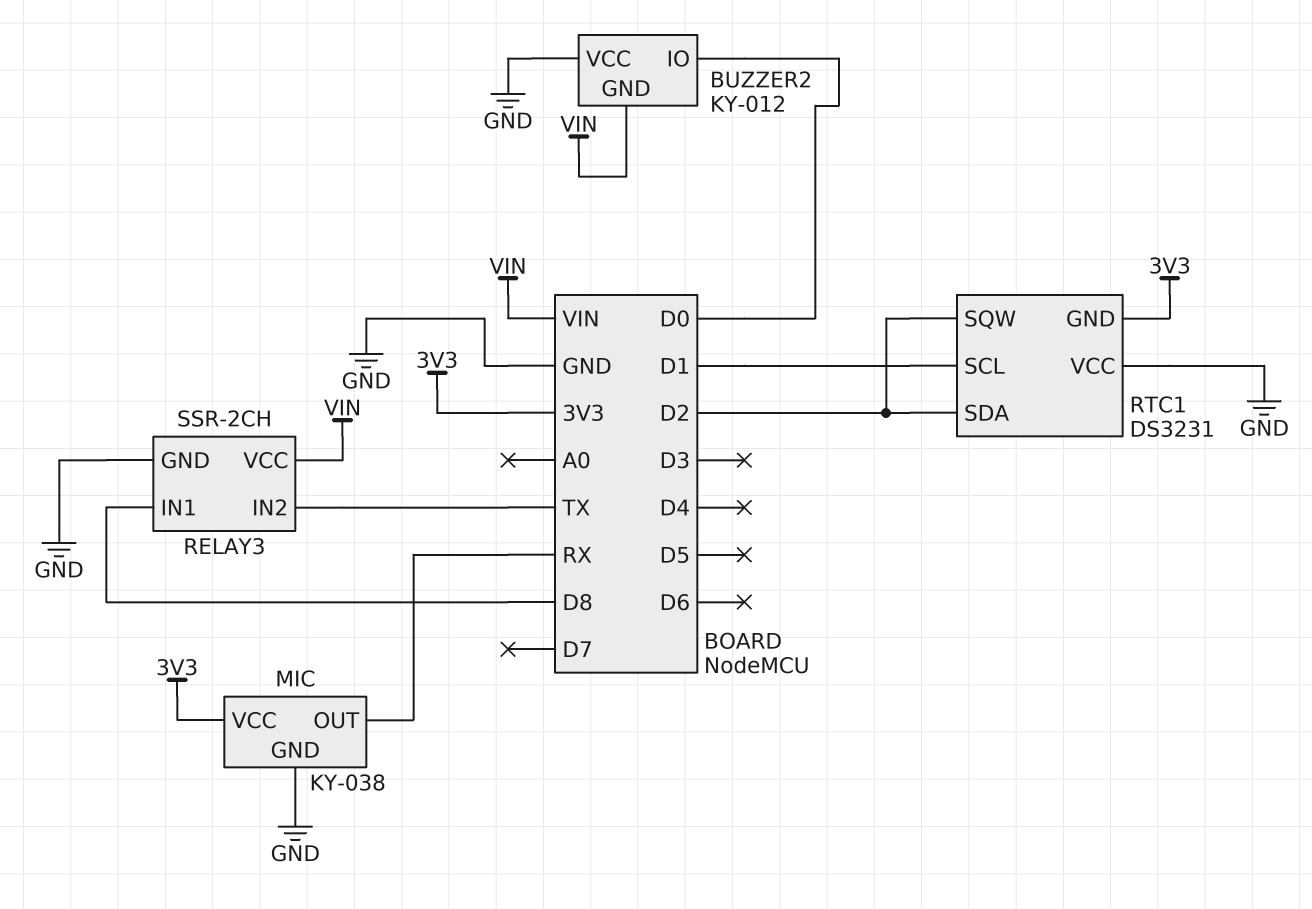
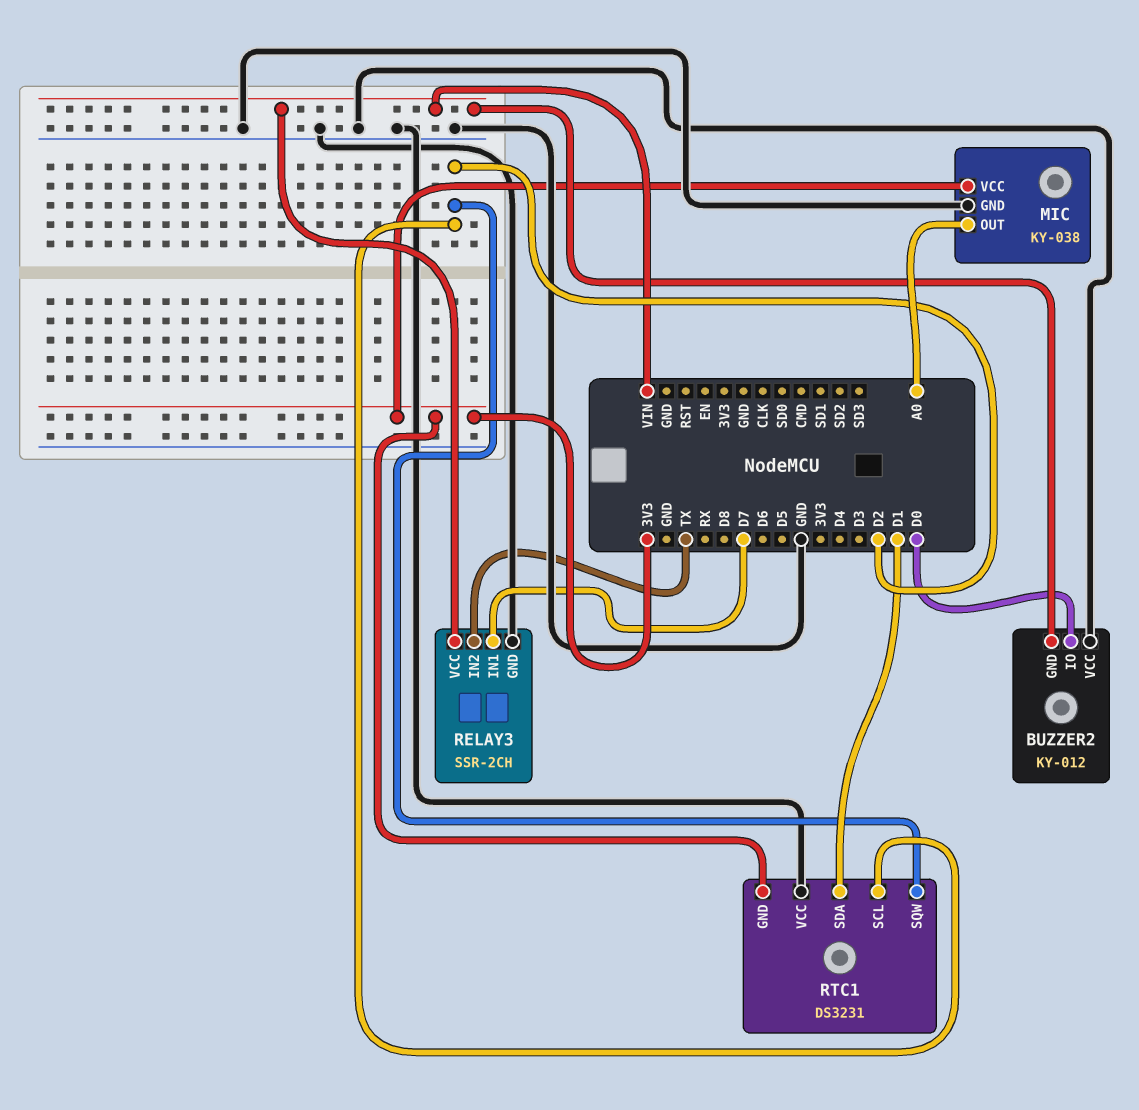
MIC pin OUT: RX -> A0
RELAY3 pin IN1: D8 -> D7
RTC1 pin SCL: D1 -> D2
RTC1 pin SDA: D2 -> D1

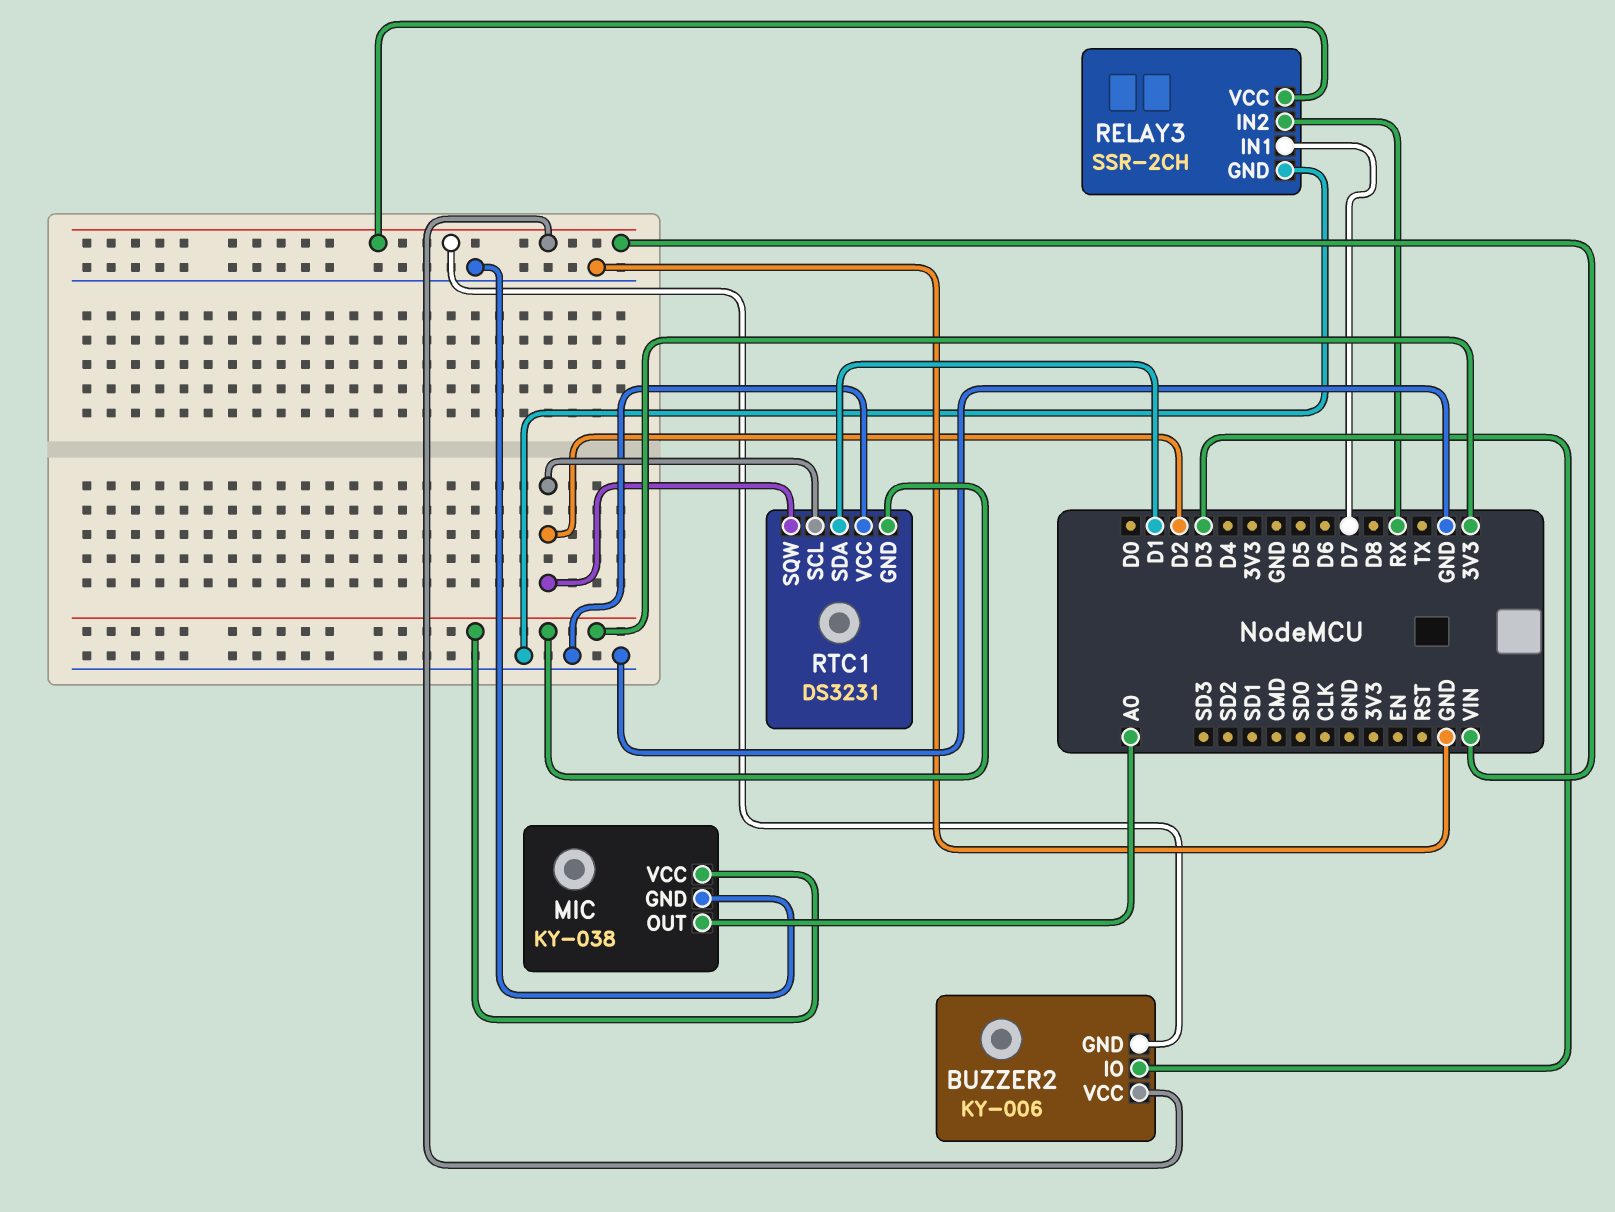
BUZZER2: KY-012 -> KY-006
BUZZER2 pin IO: D0 -> D3
BUZZER2 pin VCC: GND -> VIN
RELAY3 pin IN2: TX -> RX

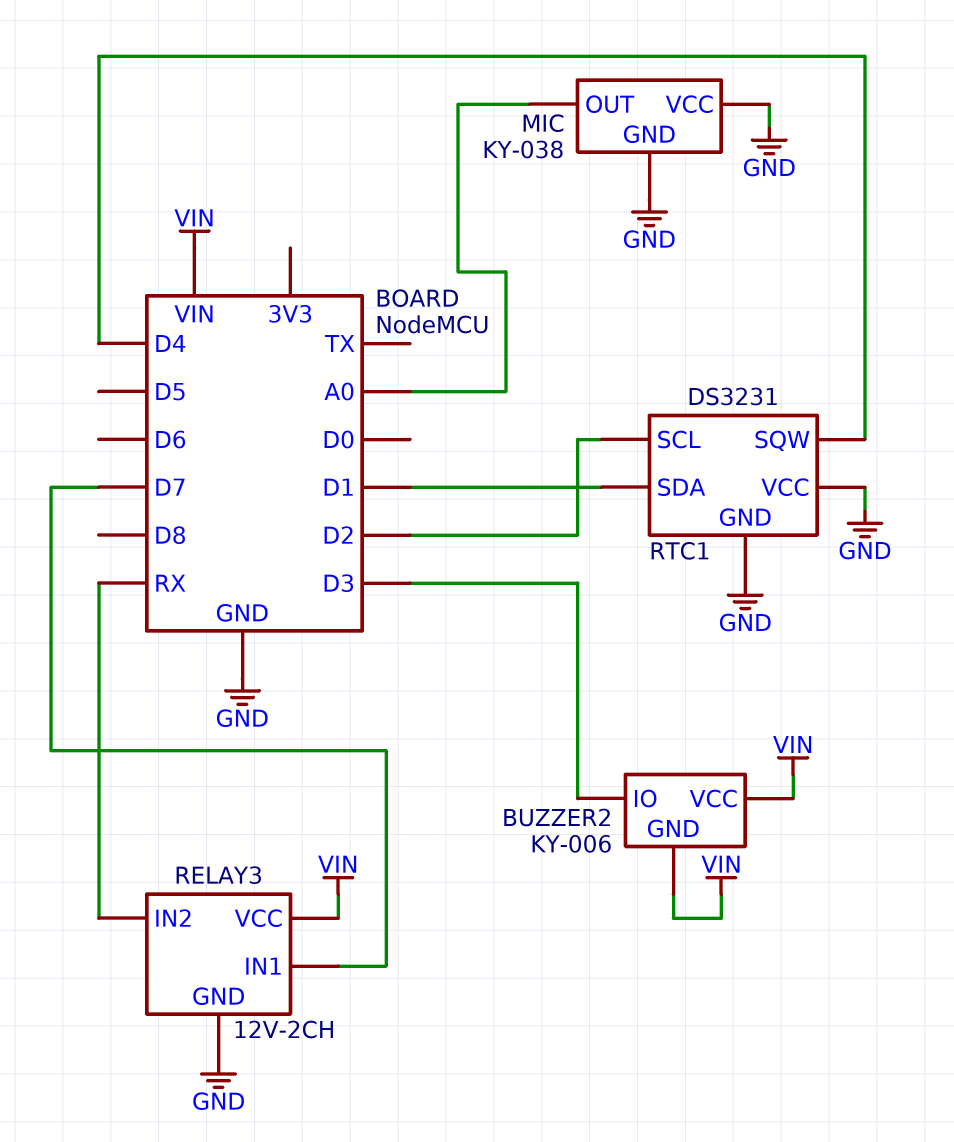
MIC pin VCC: 3V3 -> GND
RELAY3: SSR-2CH -> 12V-2CH
RTC1 pin GND: 3V3 -> GND
RTC1 pin SQW: D2 -> D4

